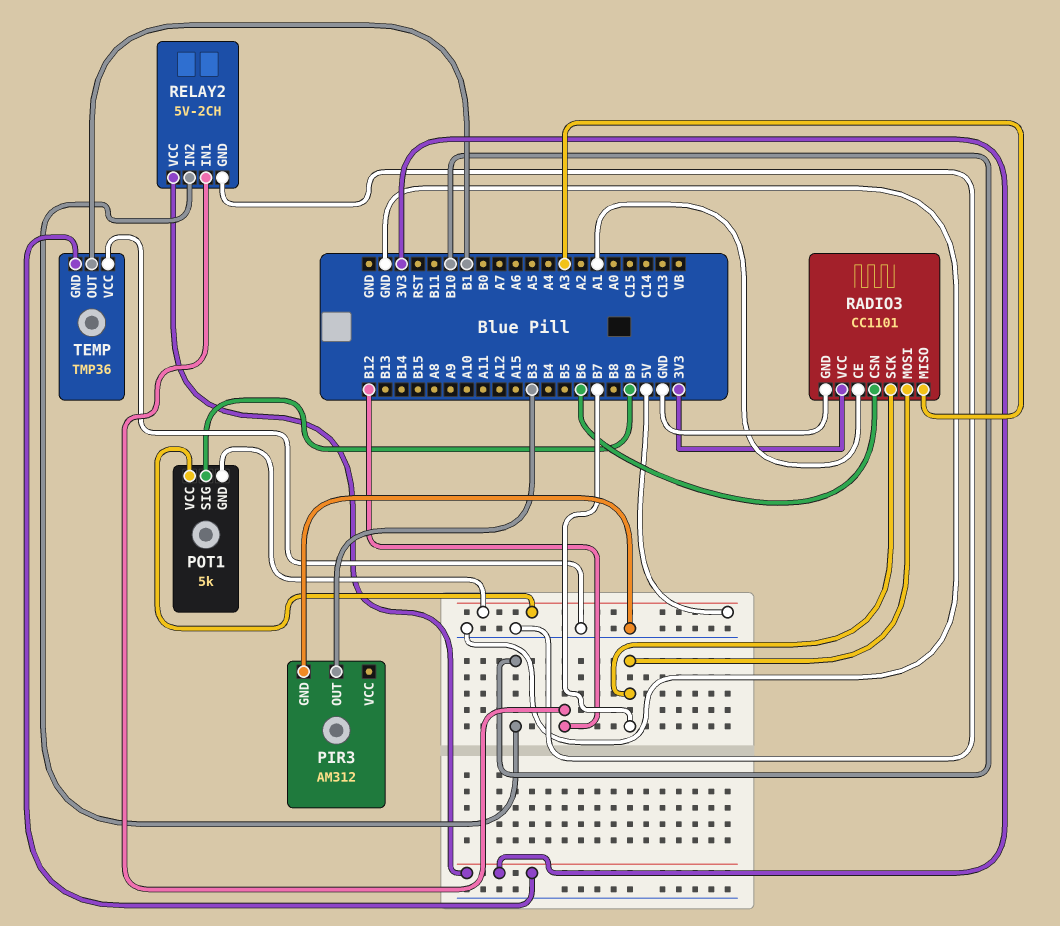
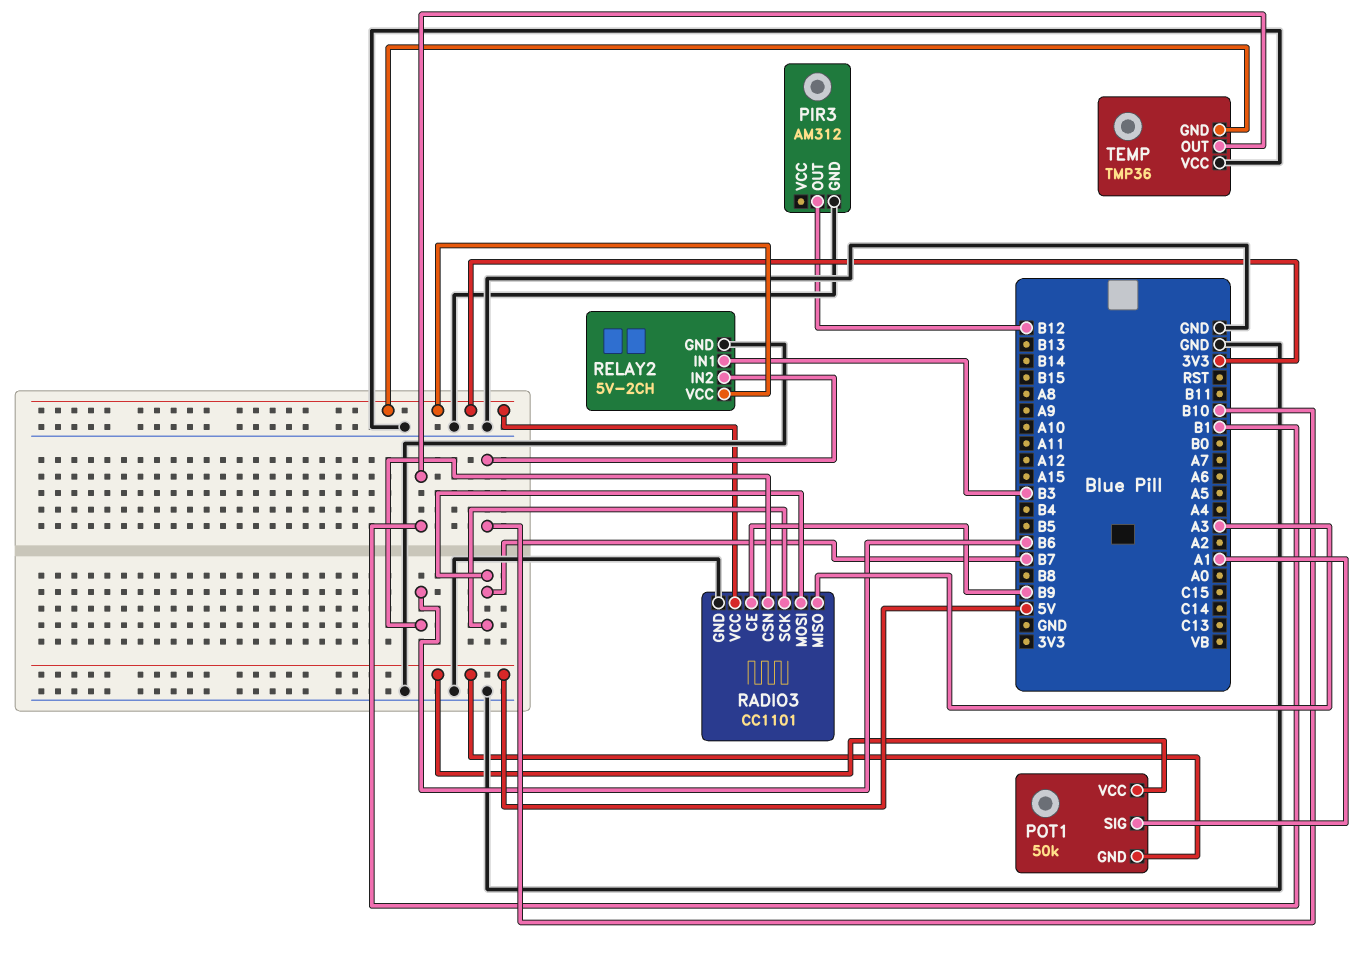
PIR3 pin OUT: B3 -> B12
POT1: 5k -> 50k
POT1 pin SIG: B9 -> A1
RADIO3 pin CE: A1 -> B9
RELAY2 pin IN1: B12 -> B3

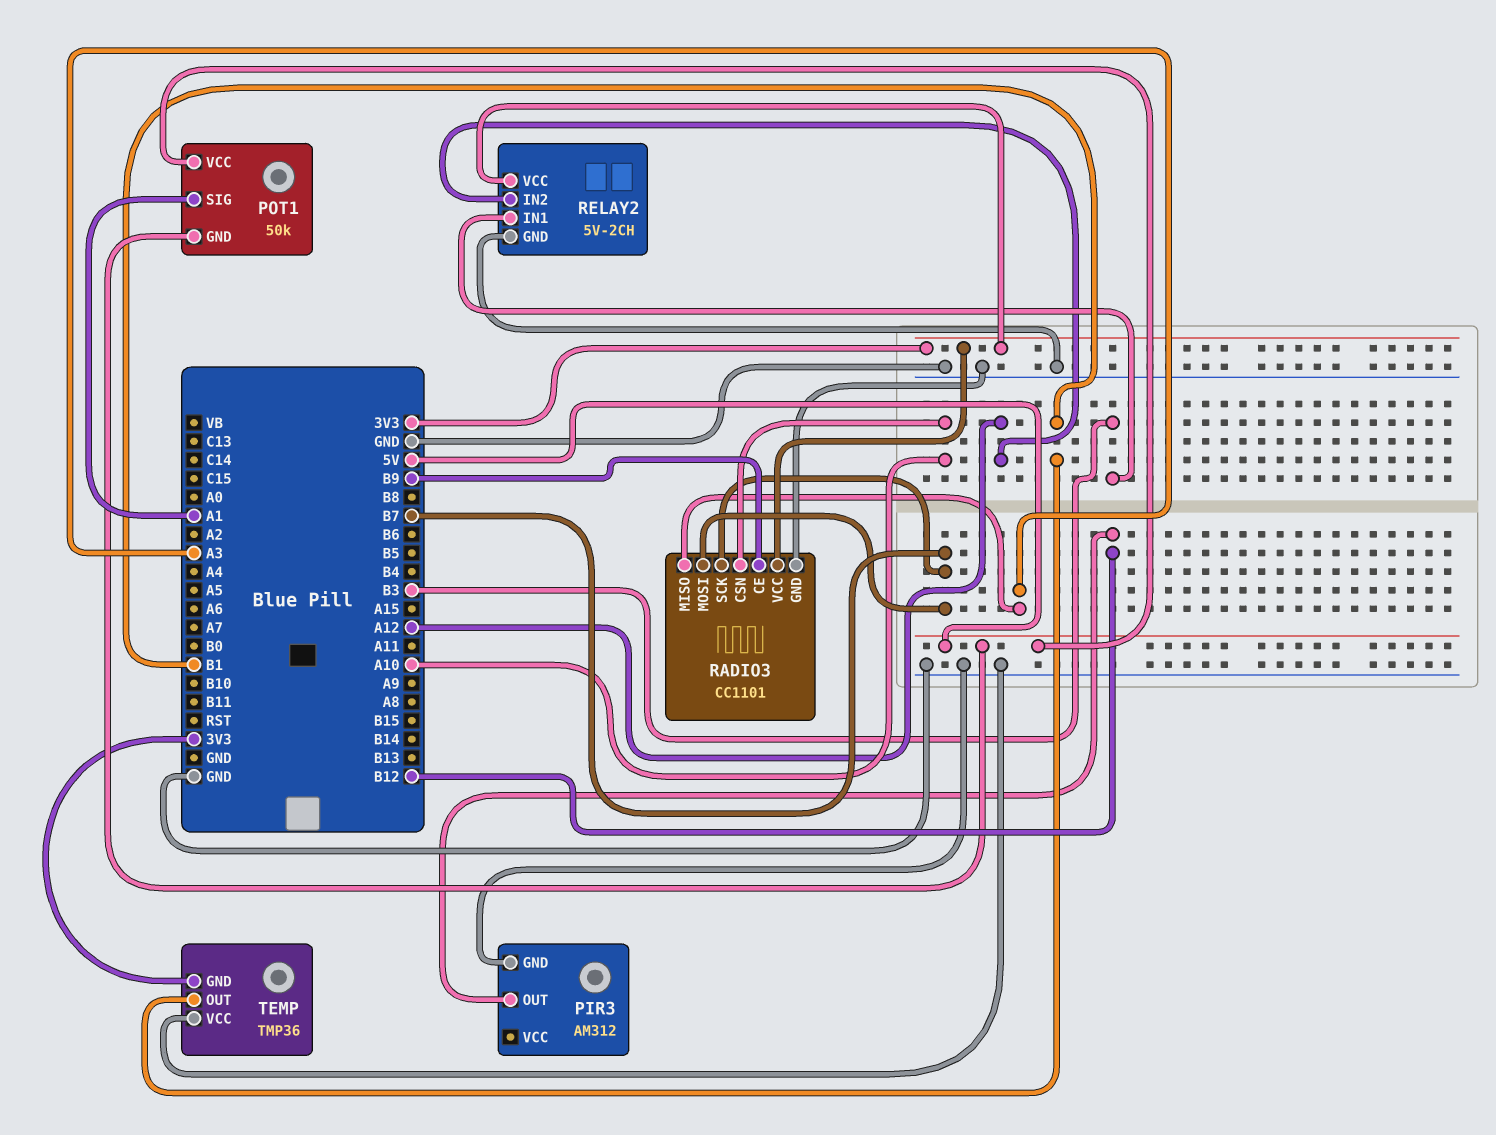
RADIO3 pin CSN: B6 -> A10
RELAY2 pin IN2: B10 -> A12

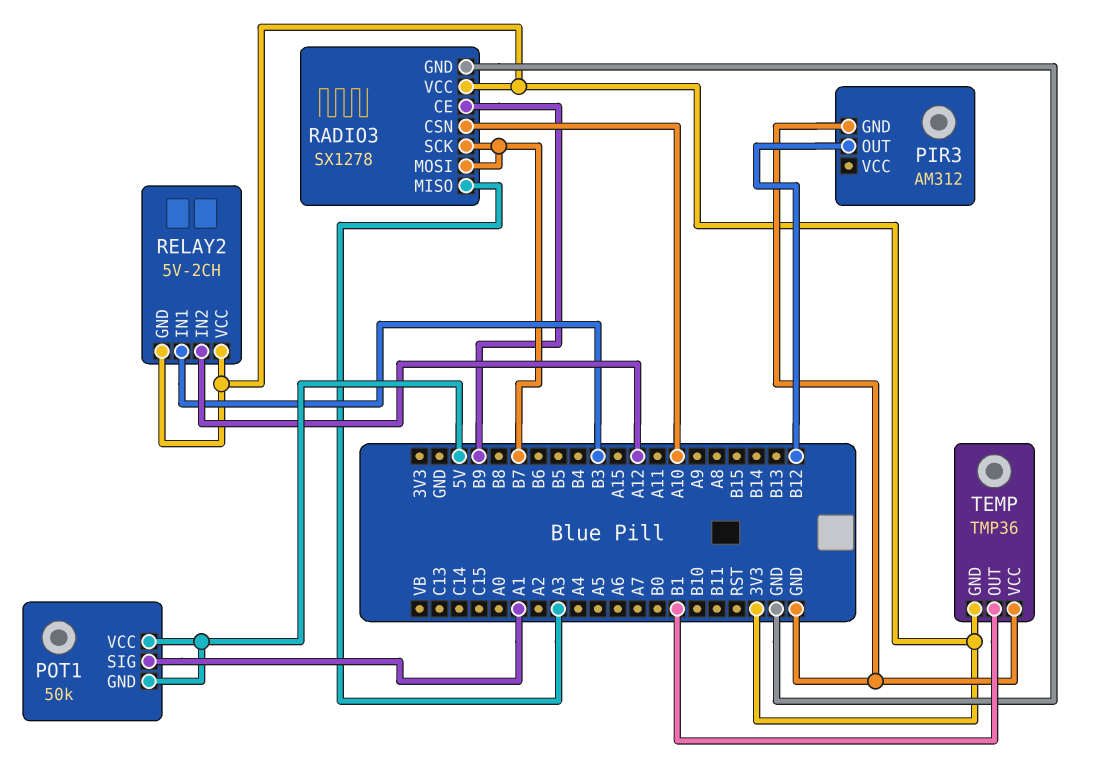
RADIO3: CC1101 -> SX1278
RELAY2 pin GND: GND -> 3V3

